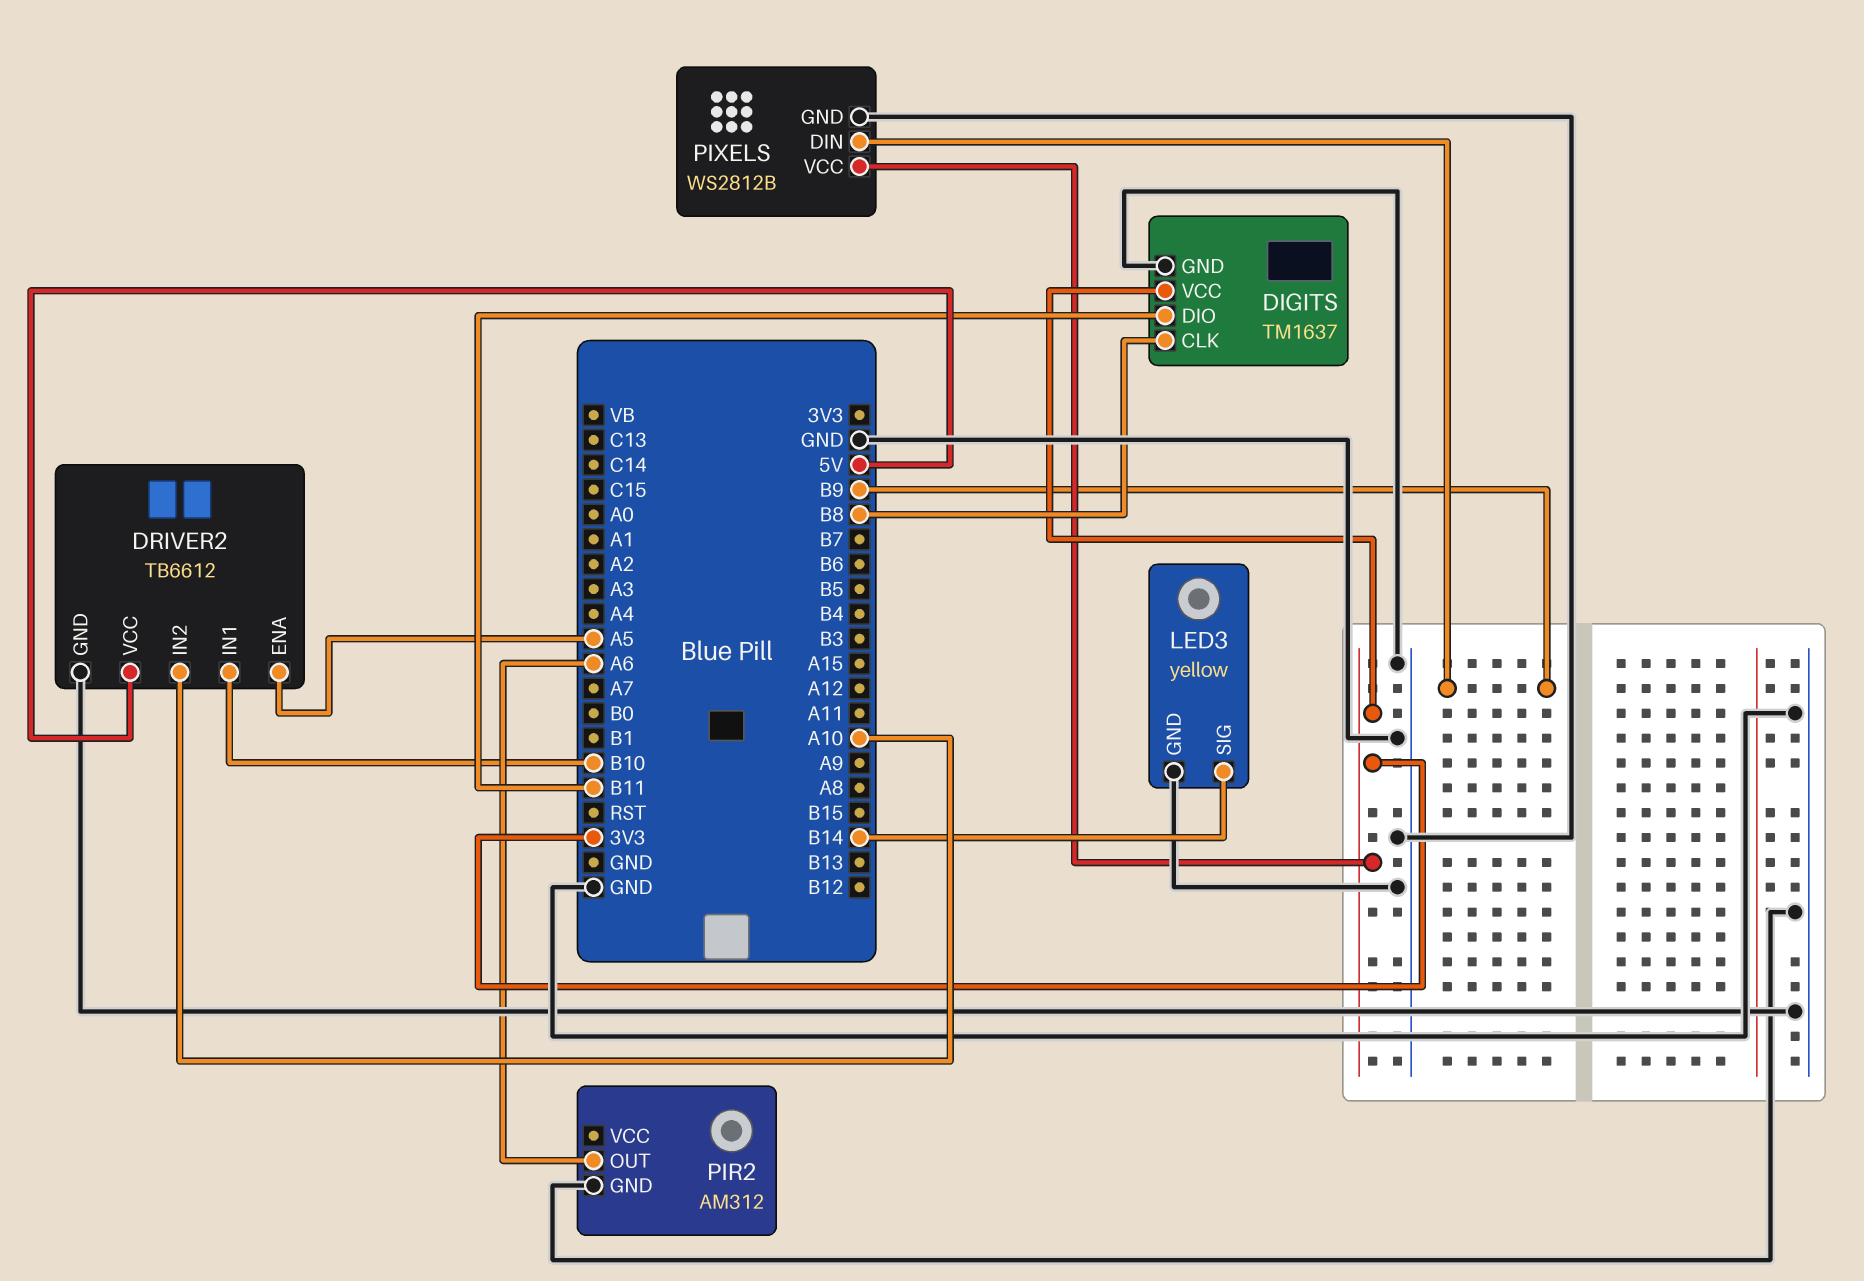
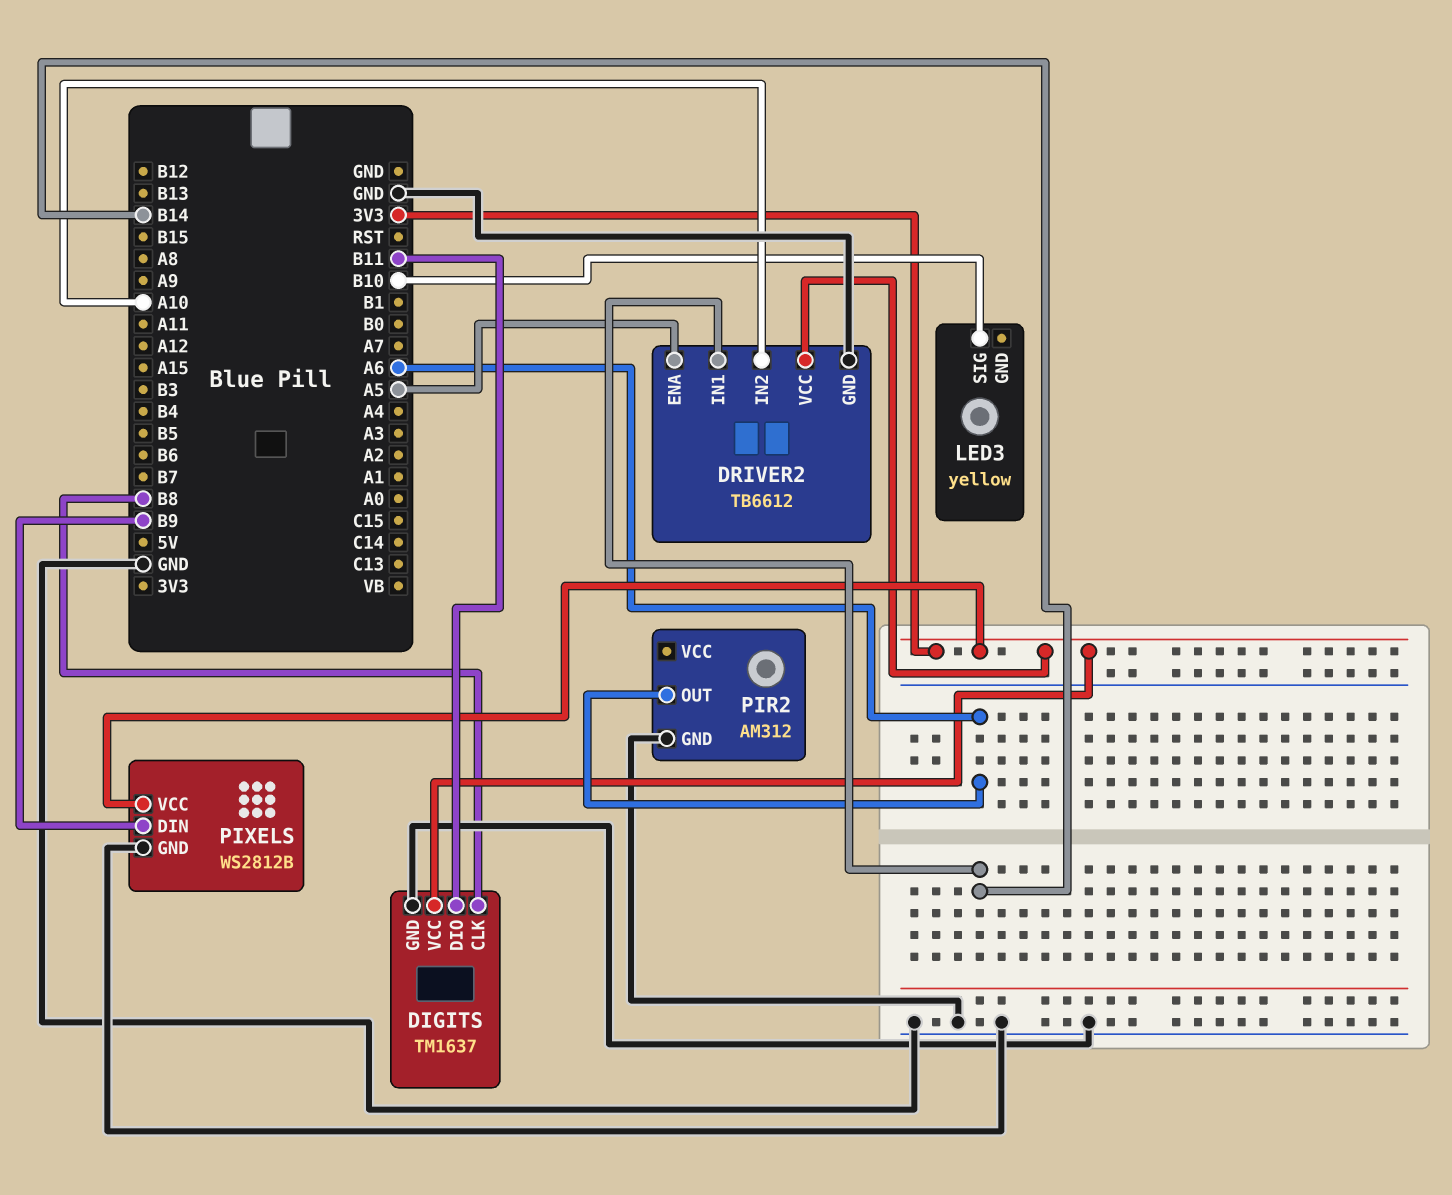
DRIVER2 pin IN1: B10 -> B14
DRIVER2 pin VCC: 5V -> 3V3
LED3 pin GND: GND -> none
LED3 pin SIG: B14 -> B10

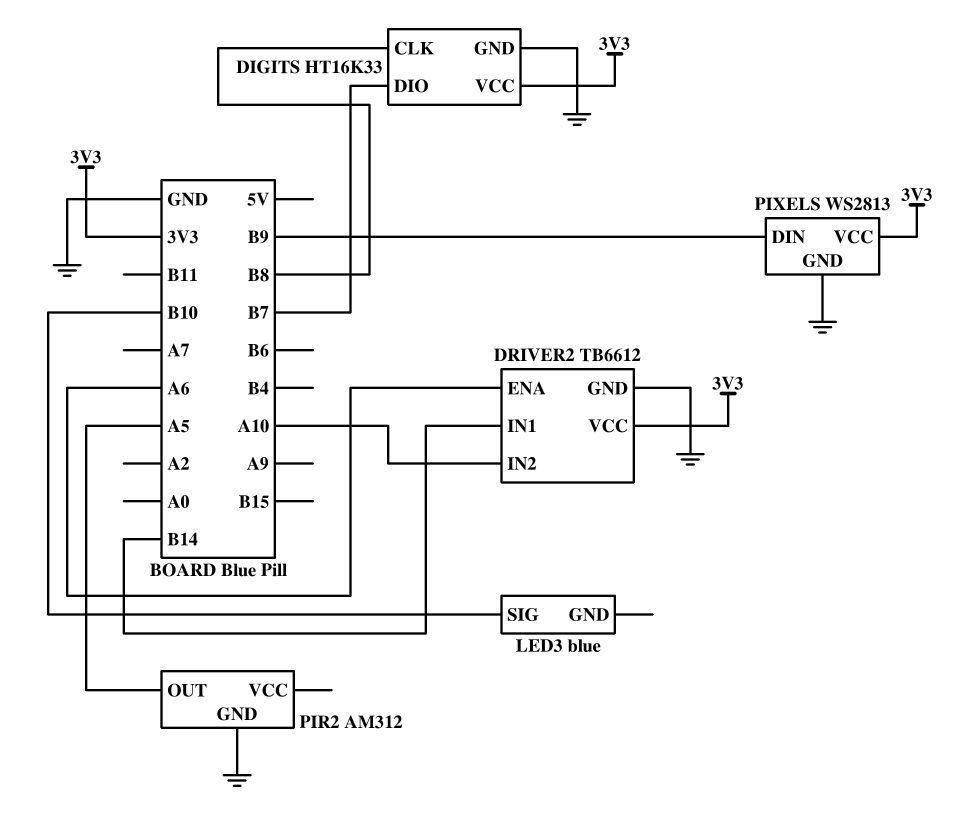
DIGITS: TM1637 -> HT16K33
DIGITS pin DIO: B11 -> B7
DRIVER2 pin ENA: A5 -> A6
LED3: yellow -> blue
PIR2 pin OUT: A6 -> A5
PIXELS: WS2812B -> WS2813

